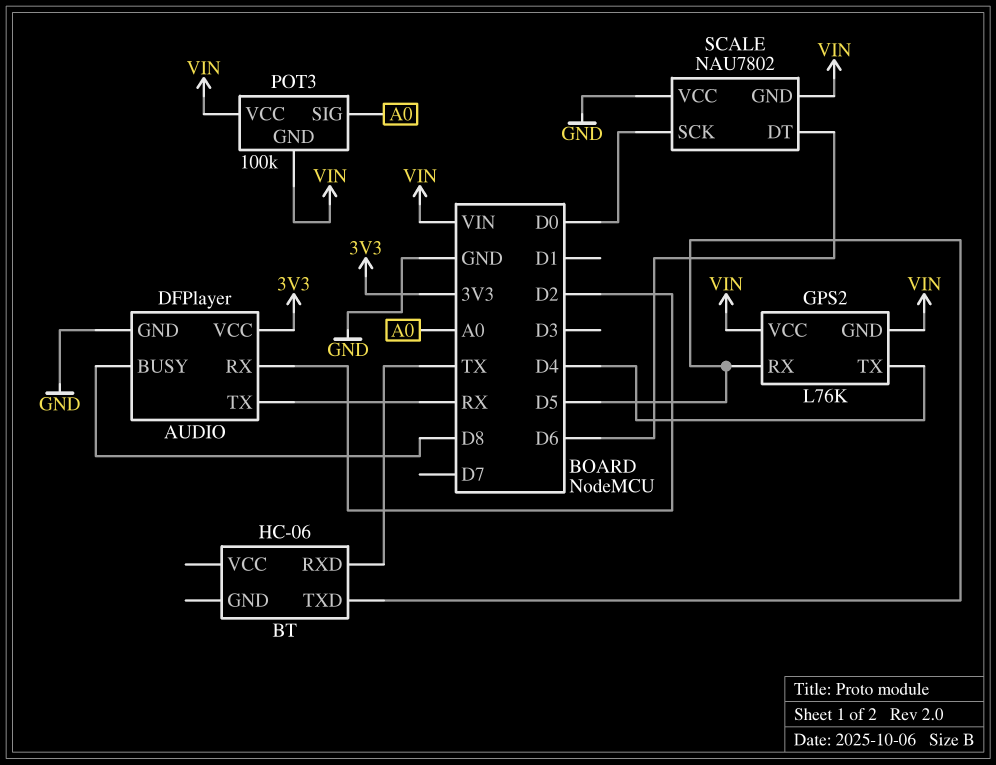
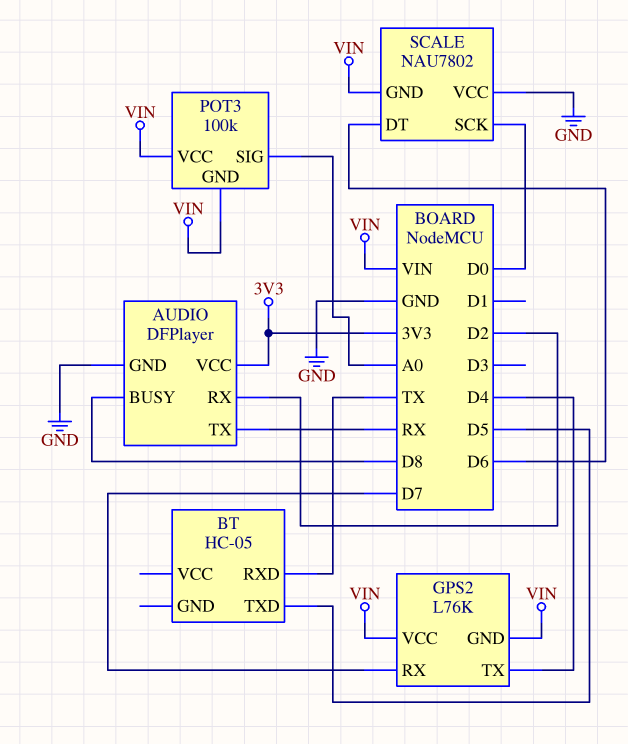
BT: HC-06 -> HC-05
GPS2 pin RX: D5 -> D7

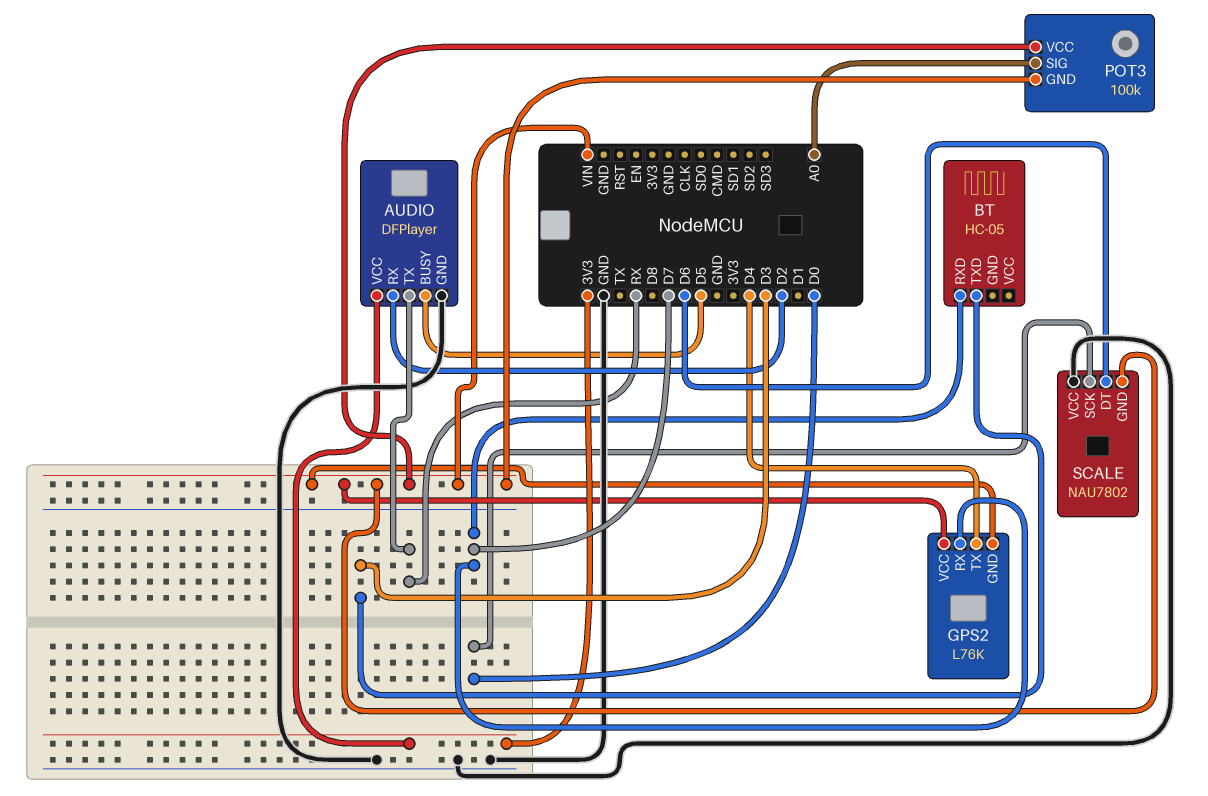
AUDIO pin BUSY: D8 -> D5
BT pin RXD: TX -> D7
BT pin TXD: D5 -> D3

